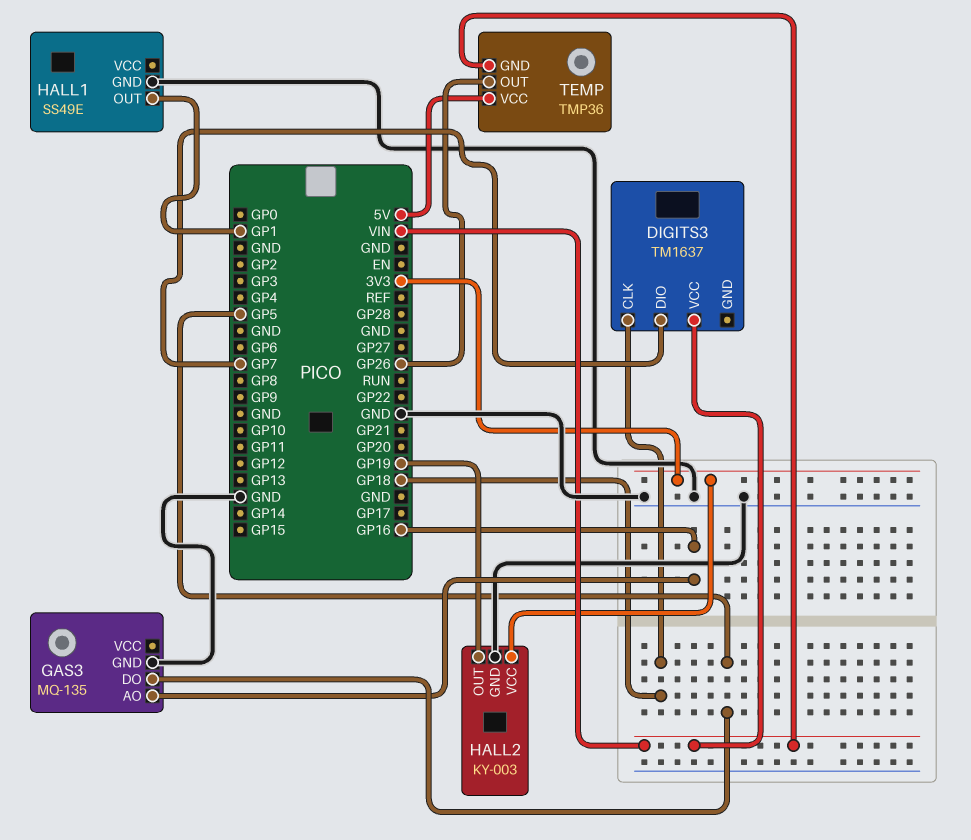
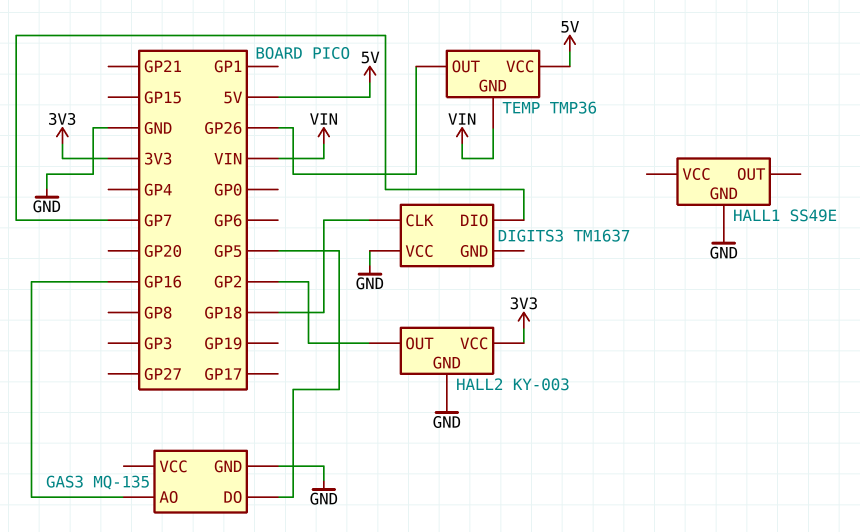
DIGITS3 pin VCC: VIN -> GND
HALL1 pin OUT: GP1 -> none
HALL2 pin OUT: GP19 -> GP2

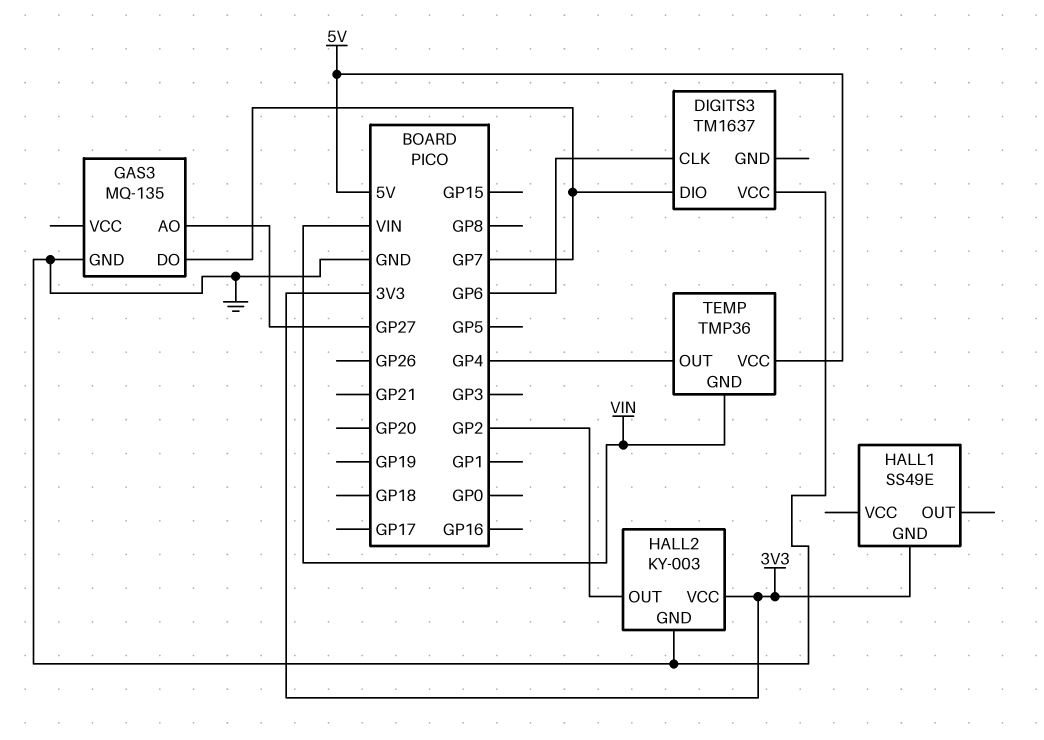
DIGITS3 pin CLK: GP18 -> GP6
GAS3 pin AO: GP16 -> GP27
GAS3 pin DO: GP5 -> GP7
HALL1 pin GND: GND -> 3V3
TEMP pin OUT: GP26 -> GP4

